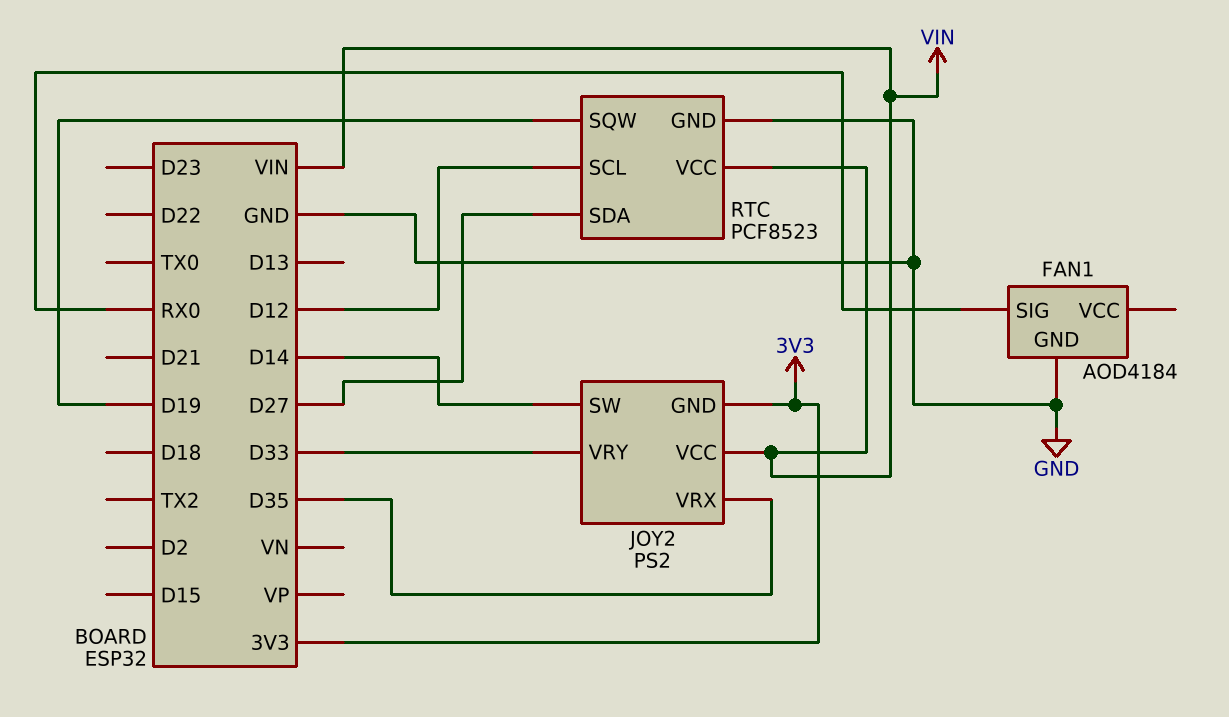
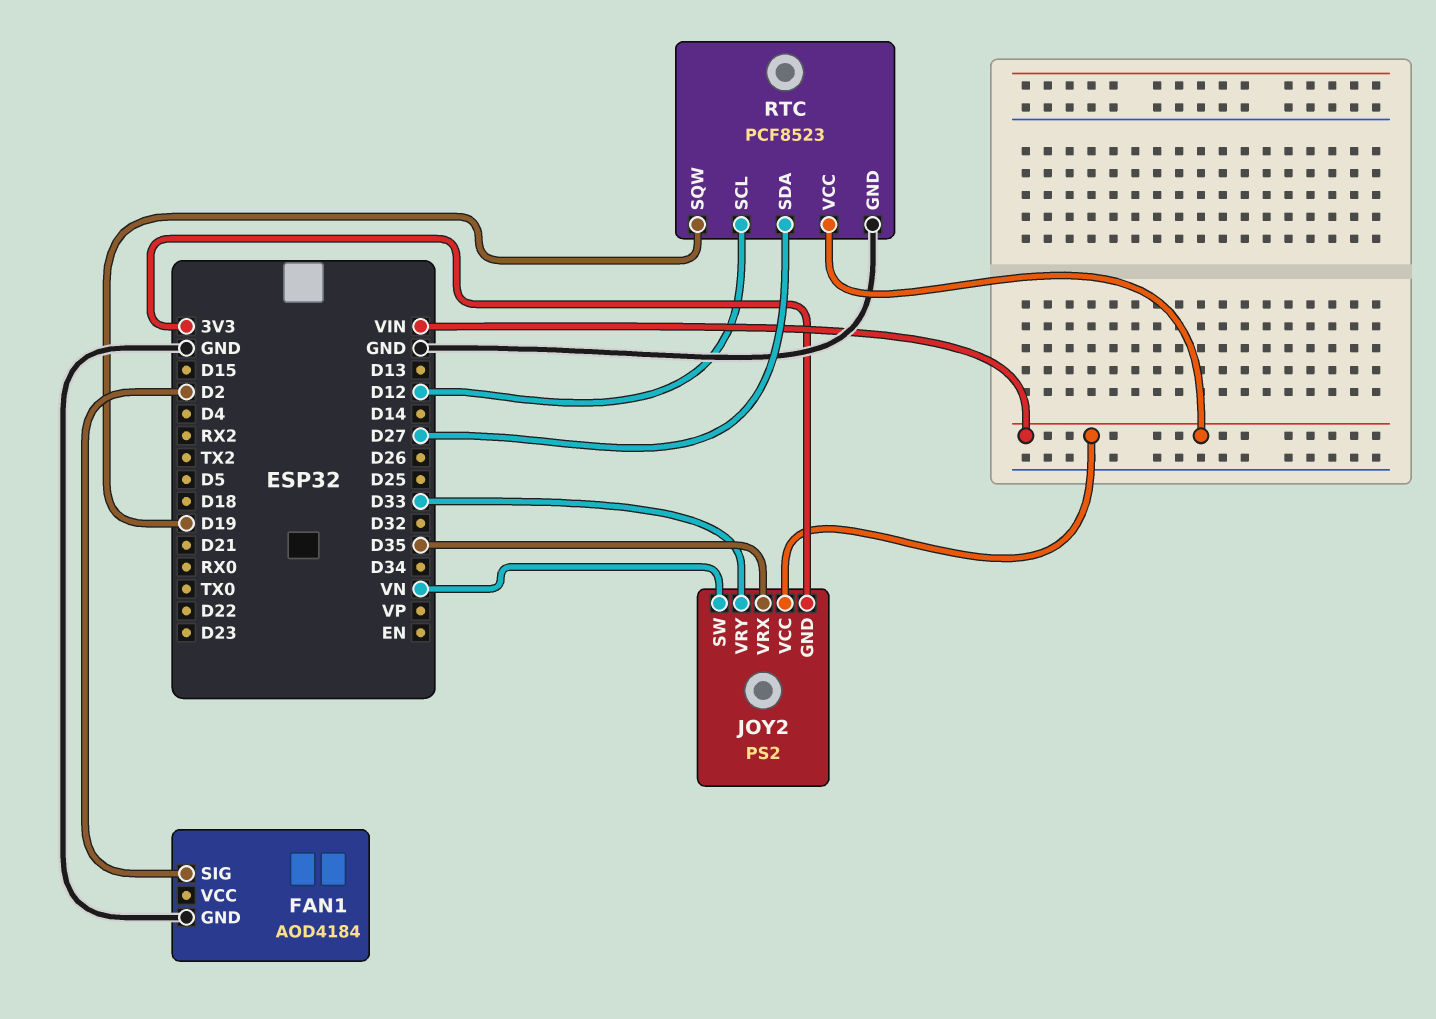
FAN1 pin SIG: RX0 -> D2
JOY2 pin SW: D14 -> VN

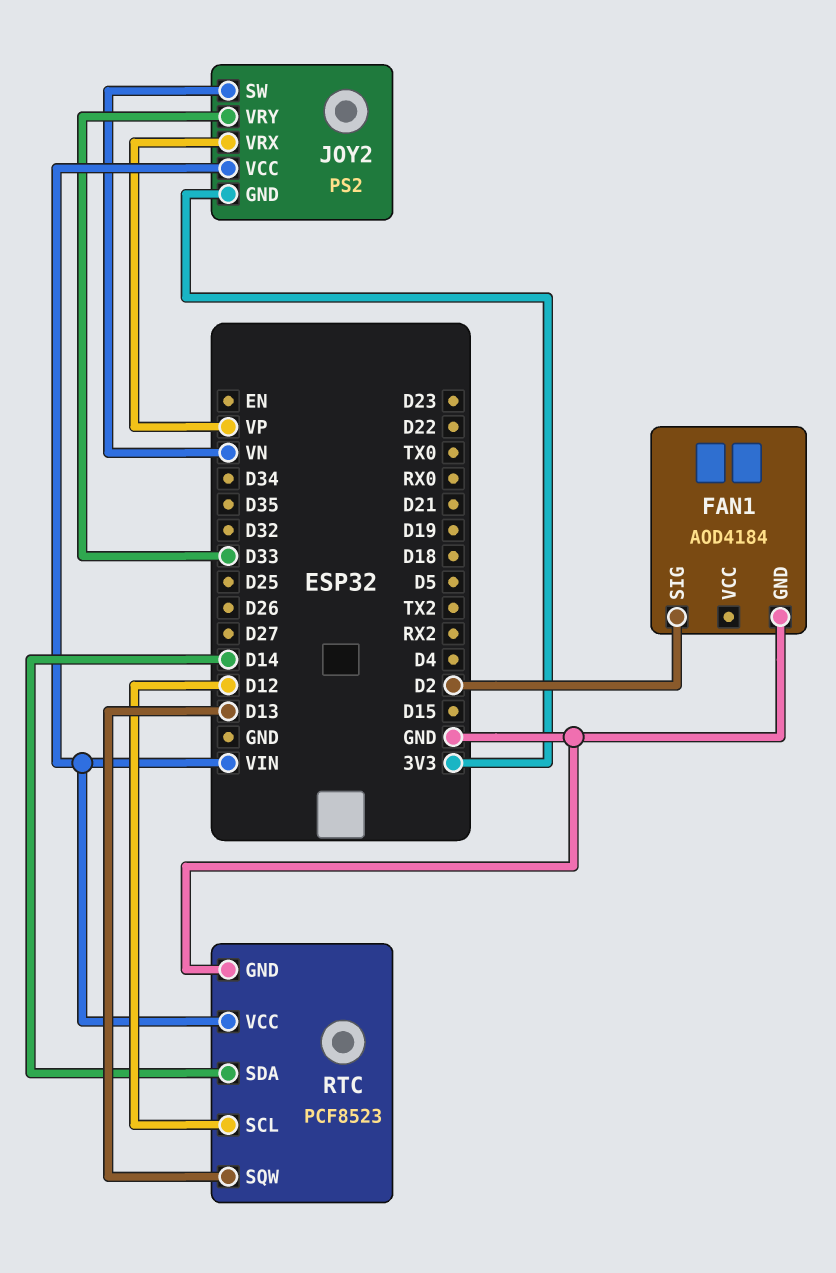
JOY2 pin VRX: D35 -> VP
RTC pin SDA: D27 -> D14
RTC pin SQW: D19 -> D13

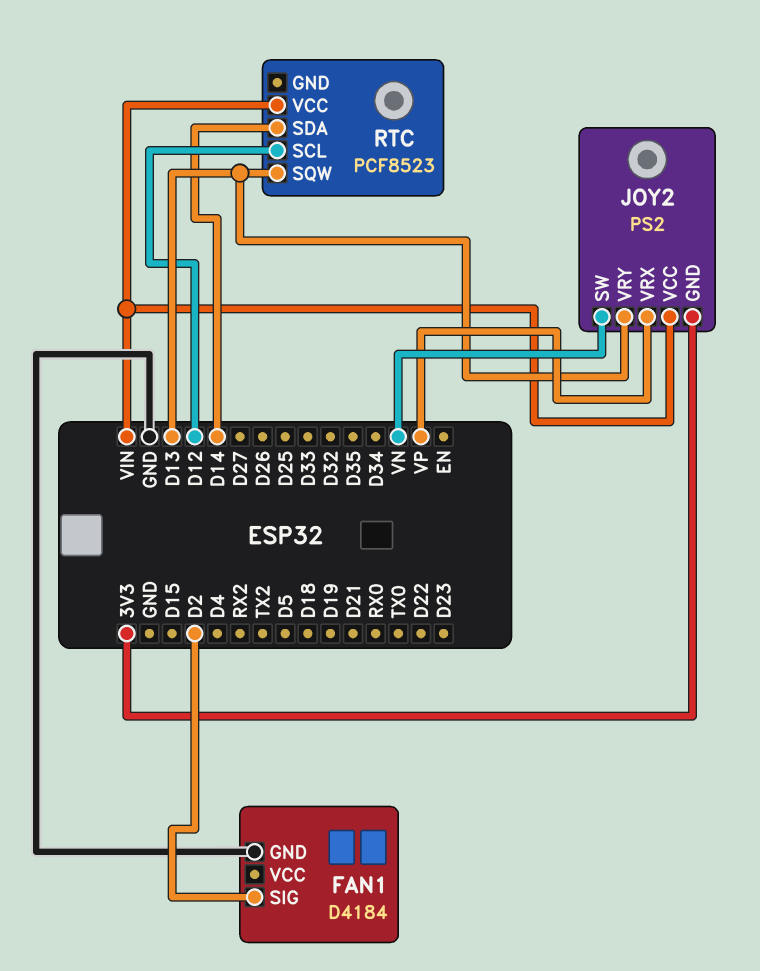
FAN1: AOD4184 -> D4184
JOY2 pin VRY: D33 -> D13
RTC pin GND: GND -> none

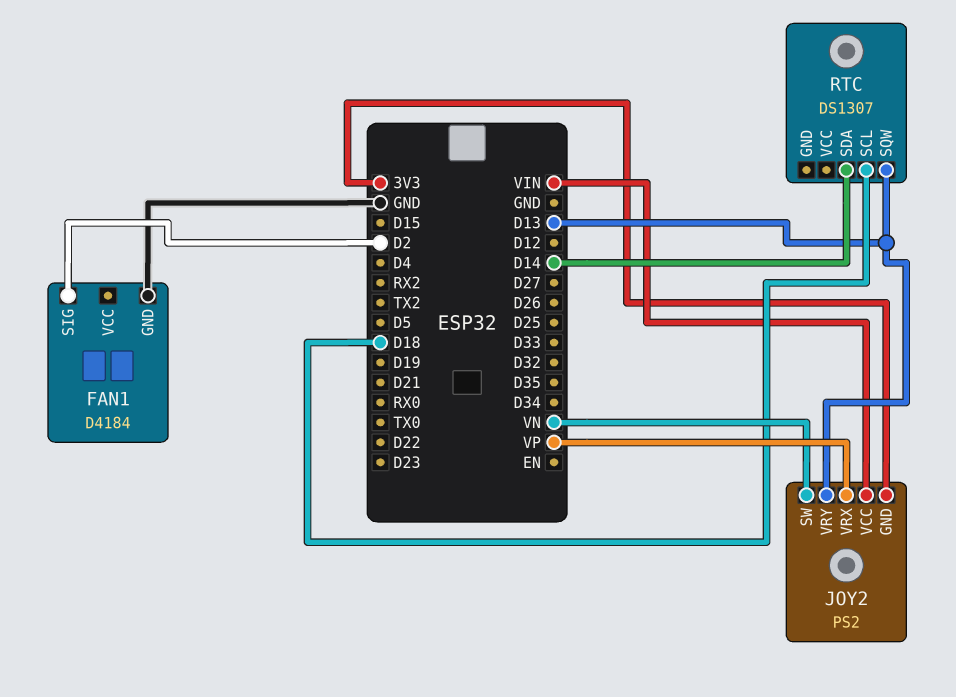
RTC: PCF8523 -> DS1307
RTC pin SCL: D12 -> D18
RTC pin VCC: VIN -> none

